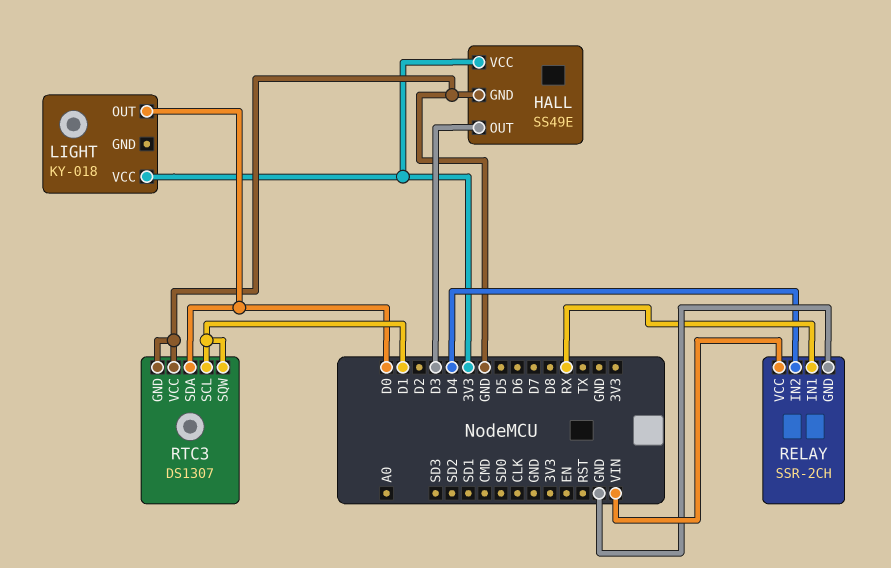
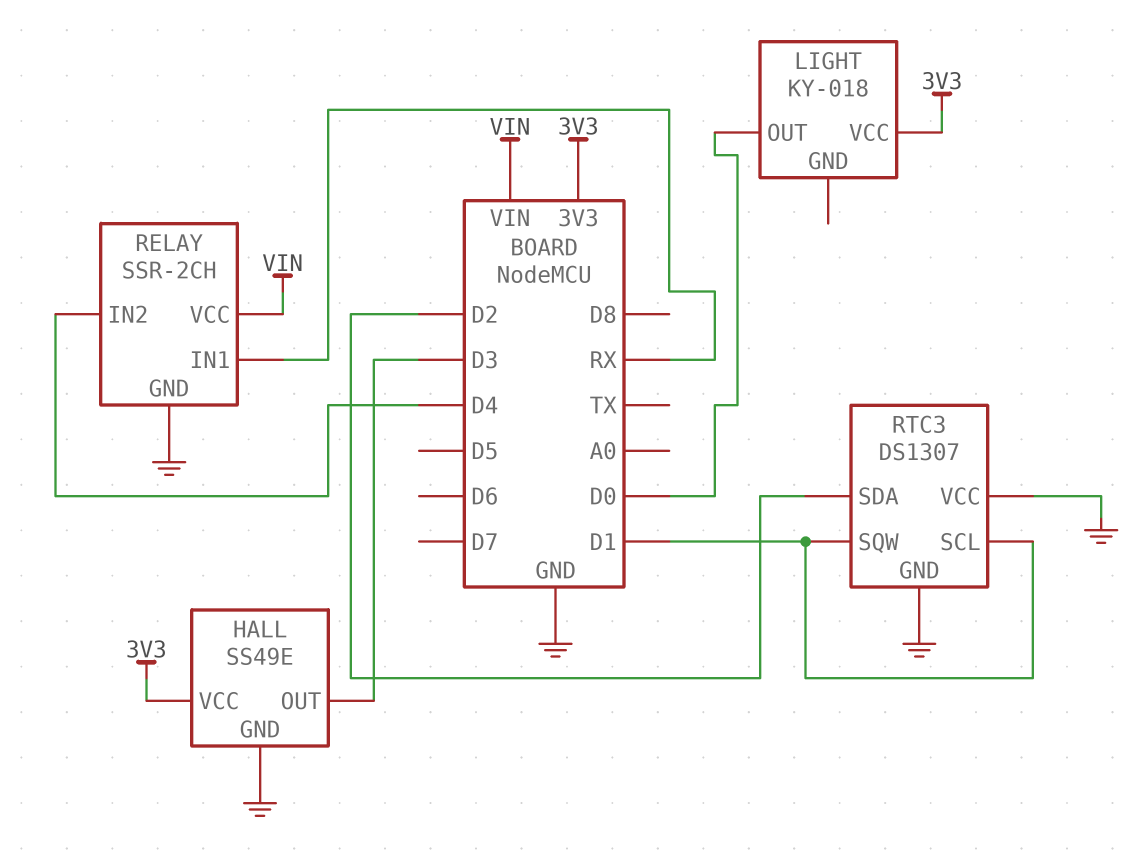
RTC3 pin SDA: D0 -> D2

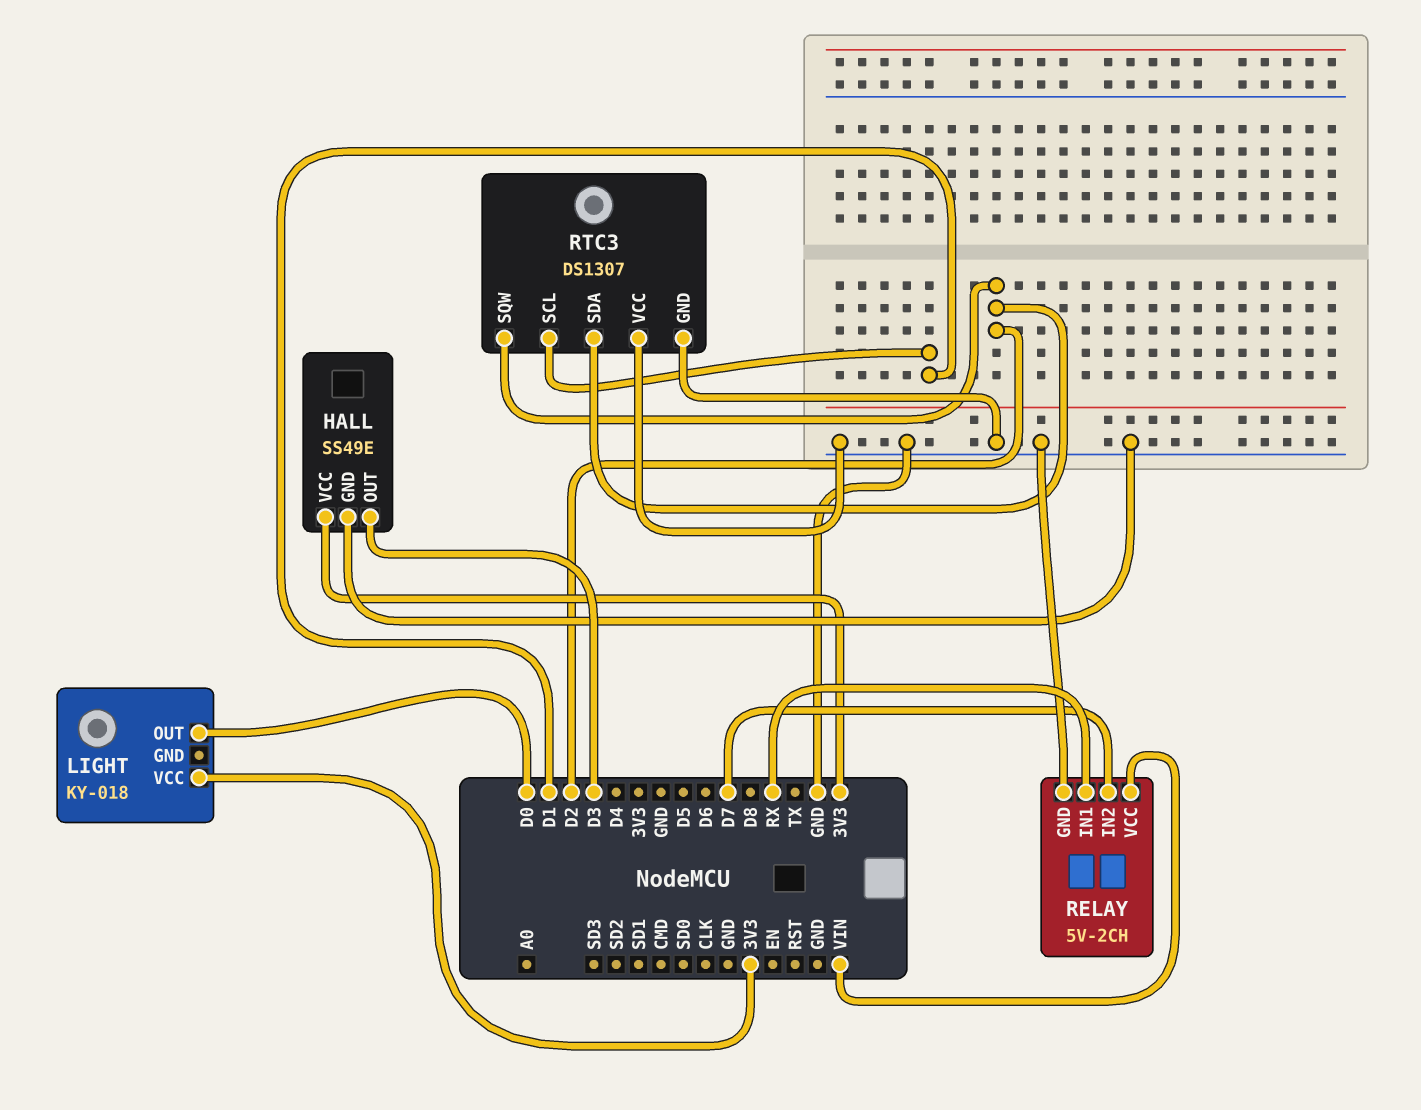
RELAY: SSR-2CH -> 5V-2CH
RELAY pin IN2: D4 -> D7
RTC3 pin SQW: D1 -> D2

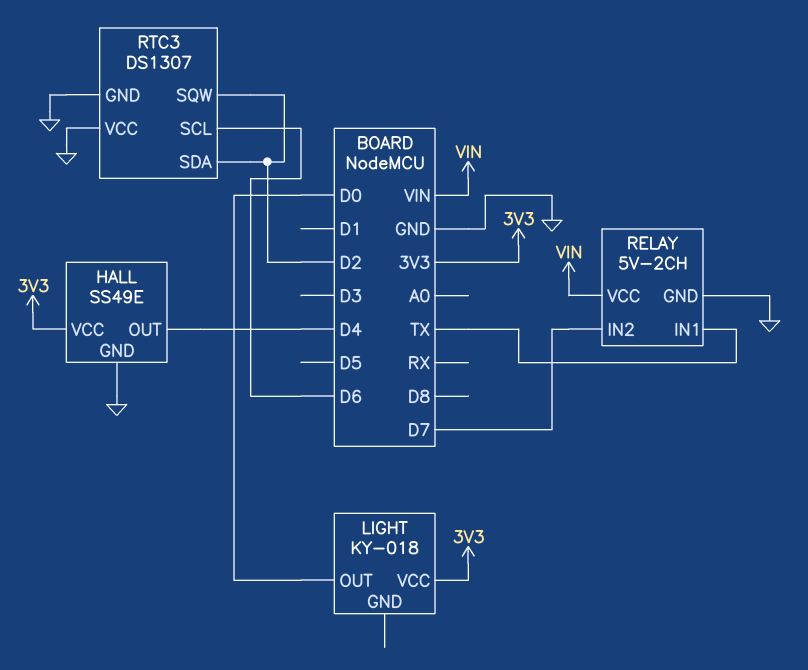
HALL pin OUT: D3 -> D4
RELAY pin IN1: RX -> TX
RTC3 pin SCL: D1 -> D6

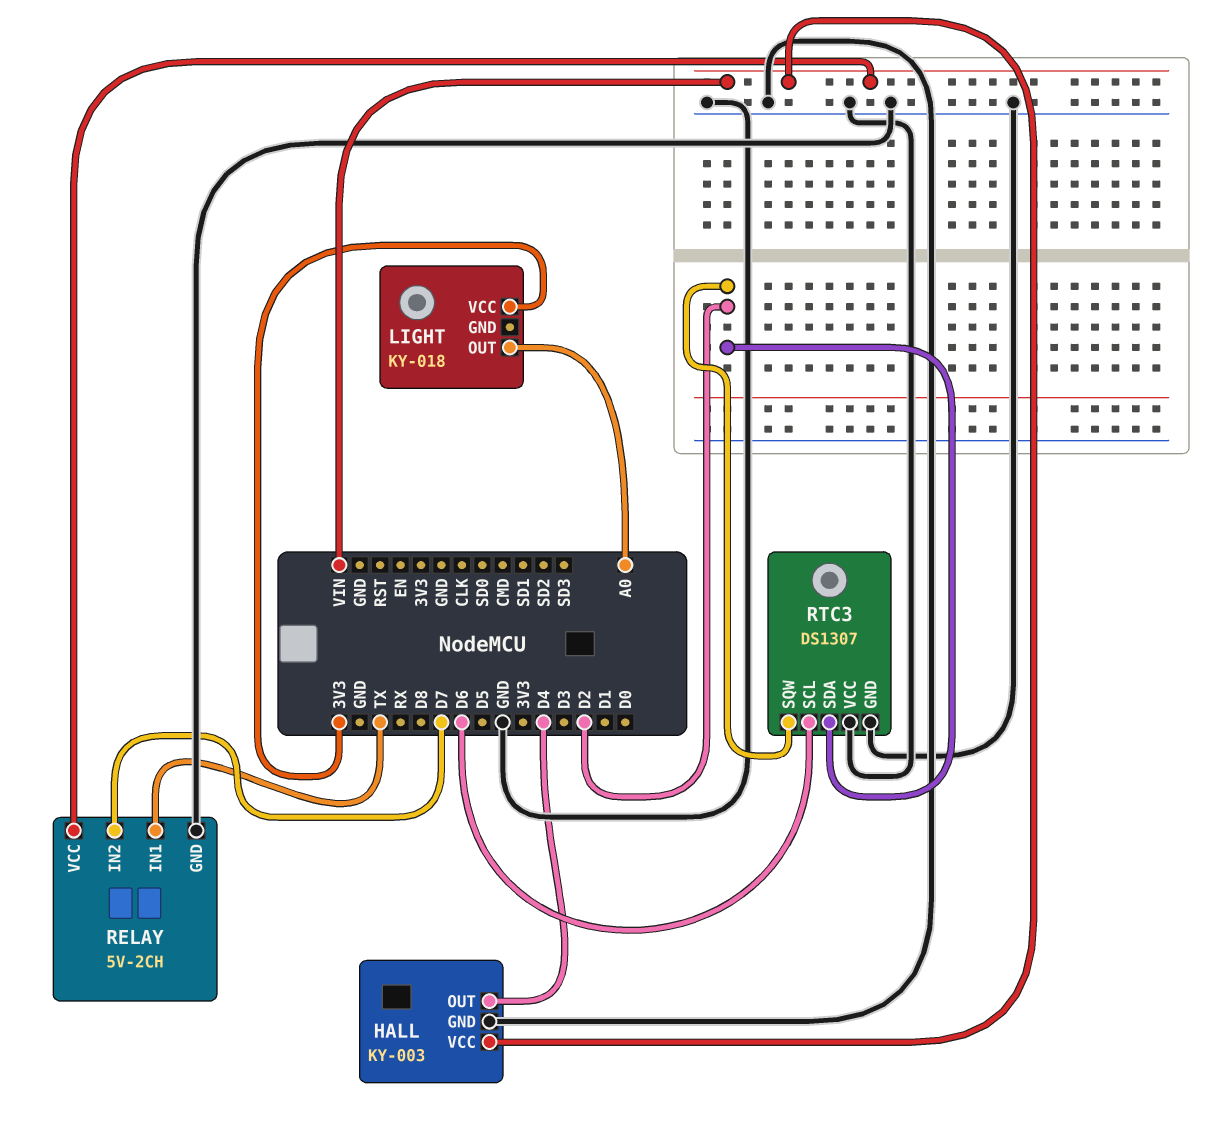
HALL: SS49E -> KY-003
HALL pin VCC: 3V3 -> VIN
LIGHT pin OUT: D0 -> A0

